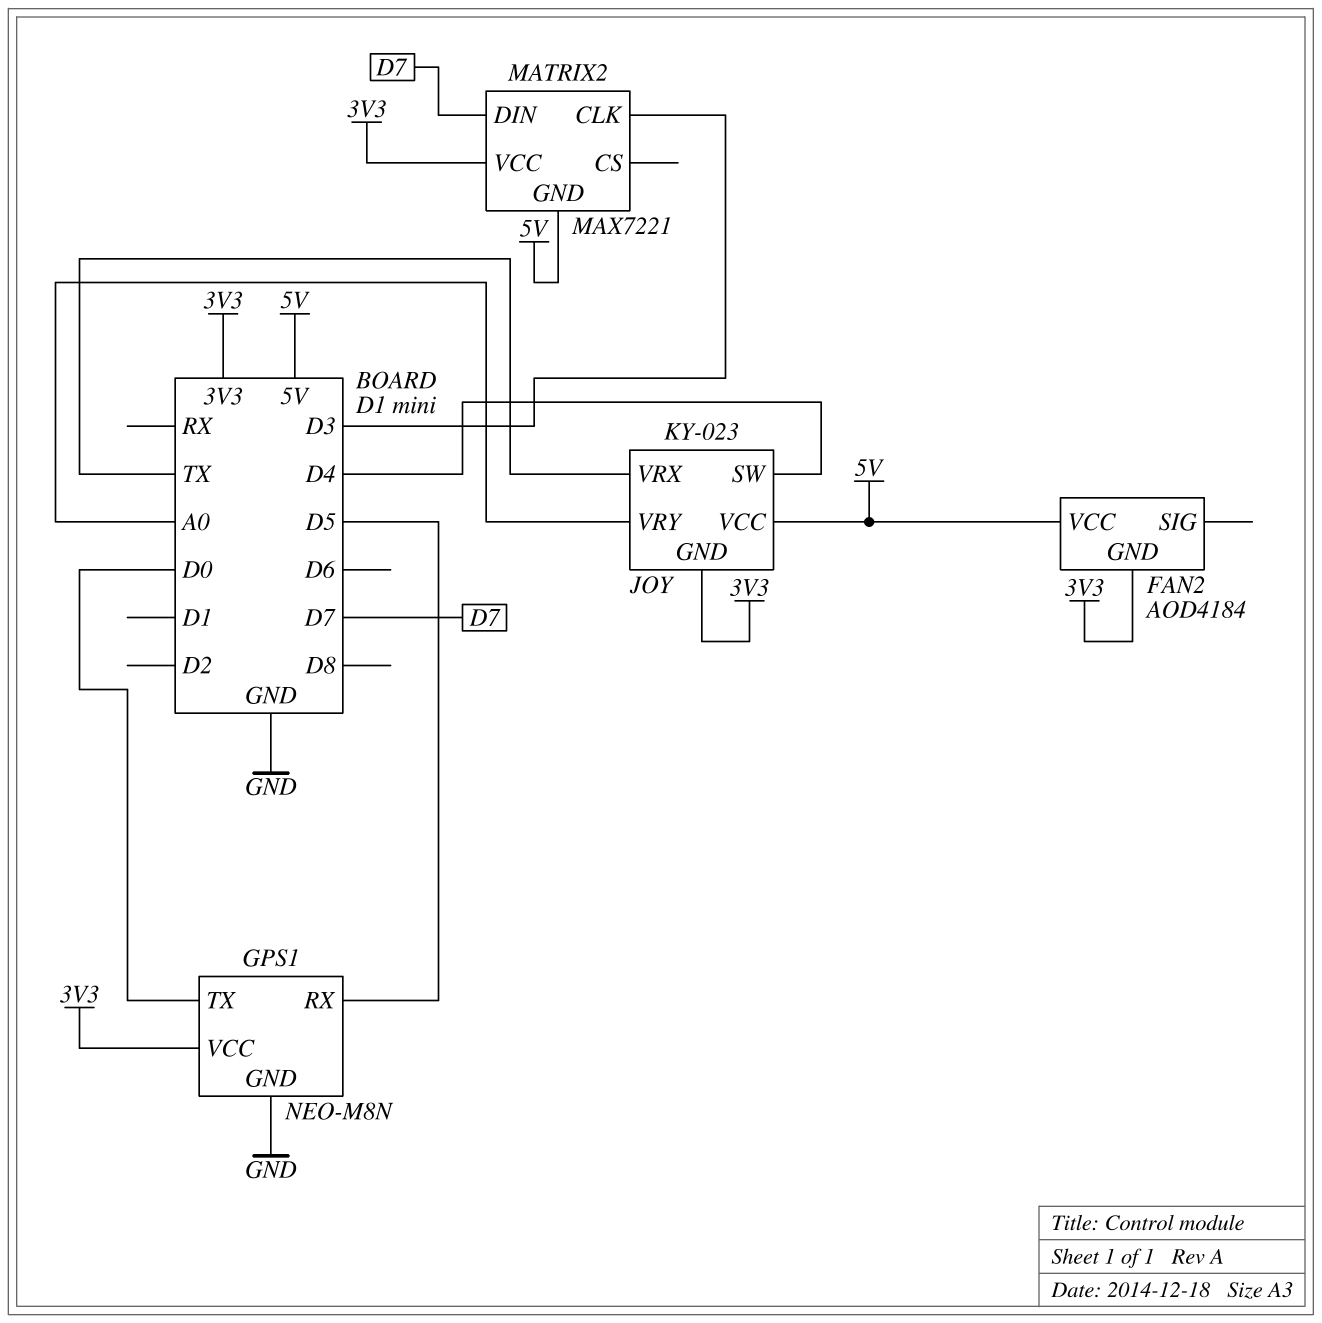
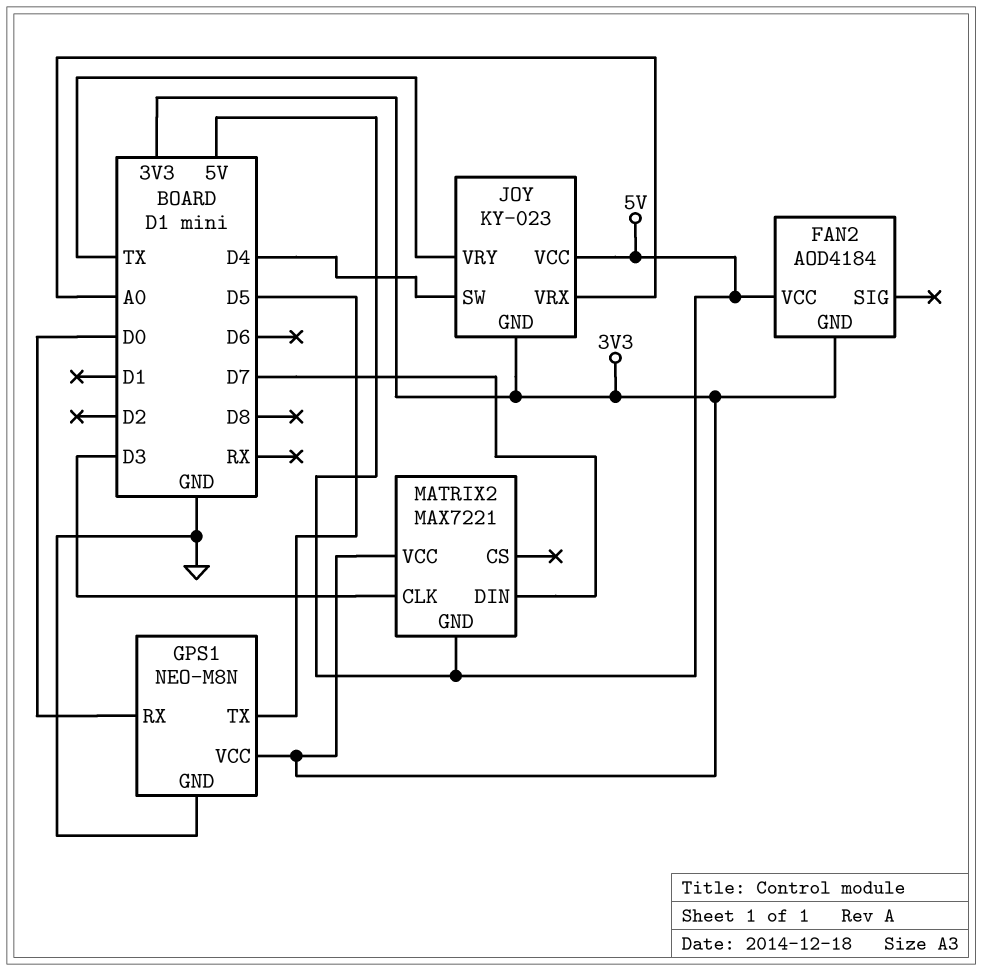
GPS1 pin RX: D5 -> D0
GPS1 pin TX: D0 -> D5
JOY pin VRX: TX -> A0
JOY pin VRY: A0 -> TX

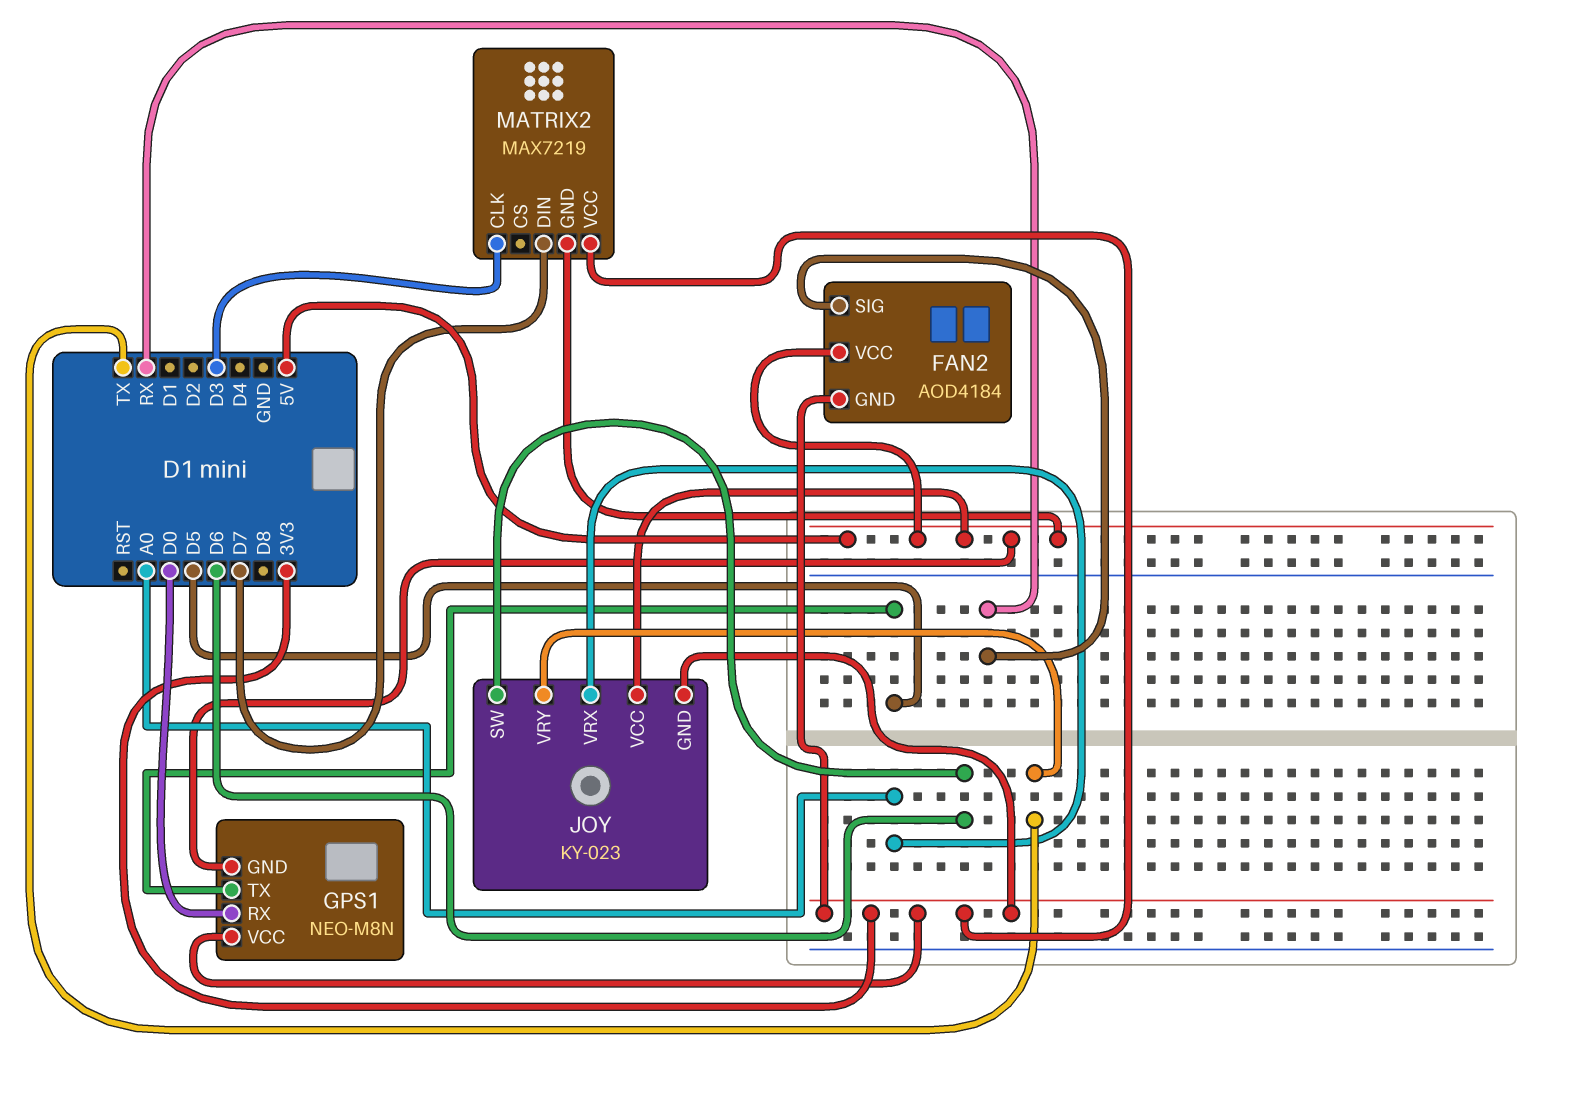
FAN2 pin SIG: none -> RX
GPS1 pin GND: GND -> 5V
JOY pin SW: D4 -> D6
MATRIX2: MAX7221 -> MAX7219

